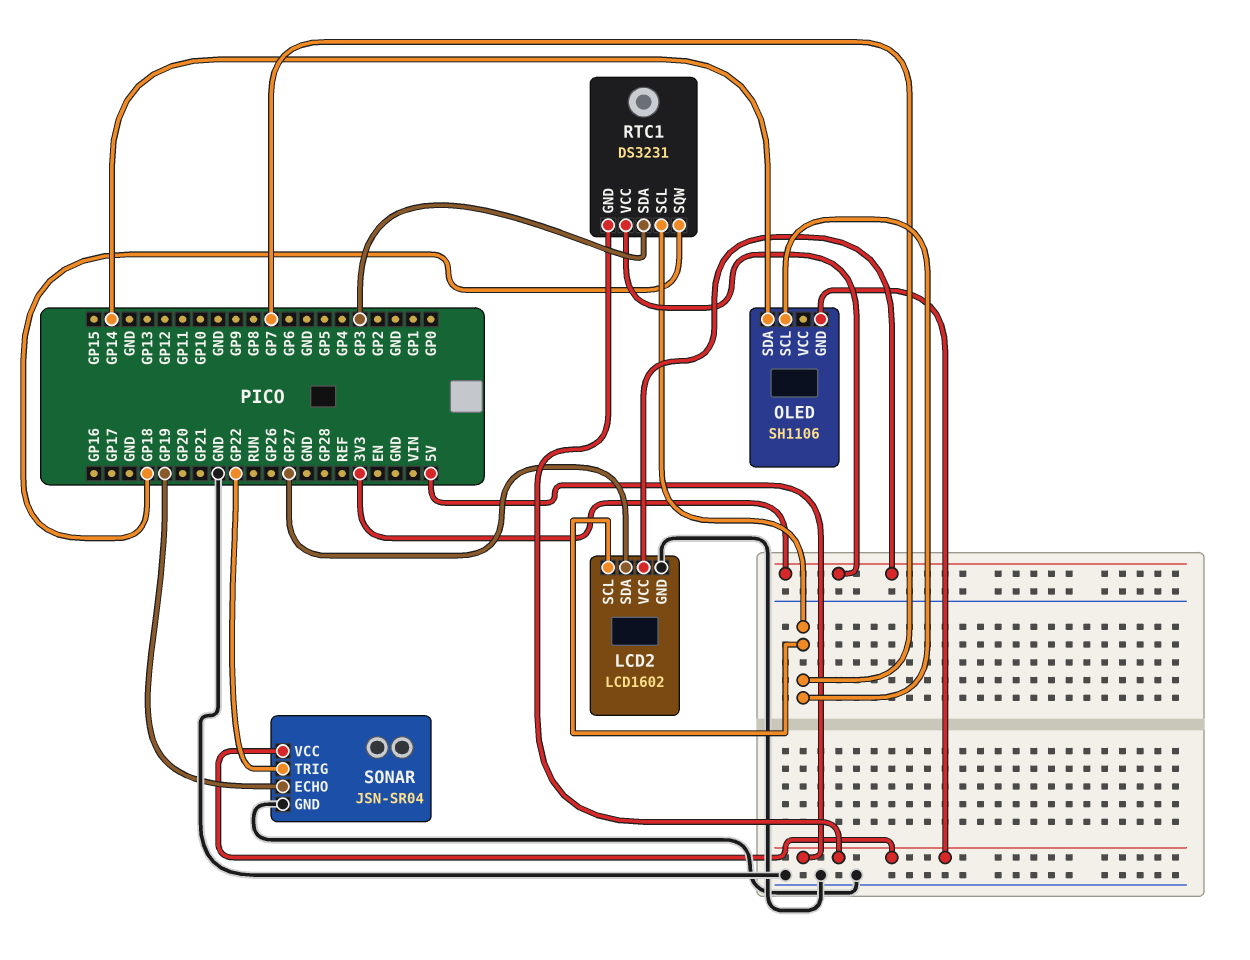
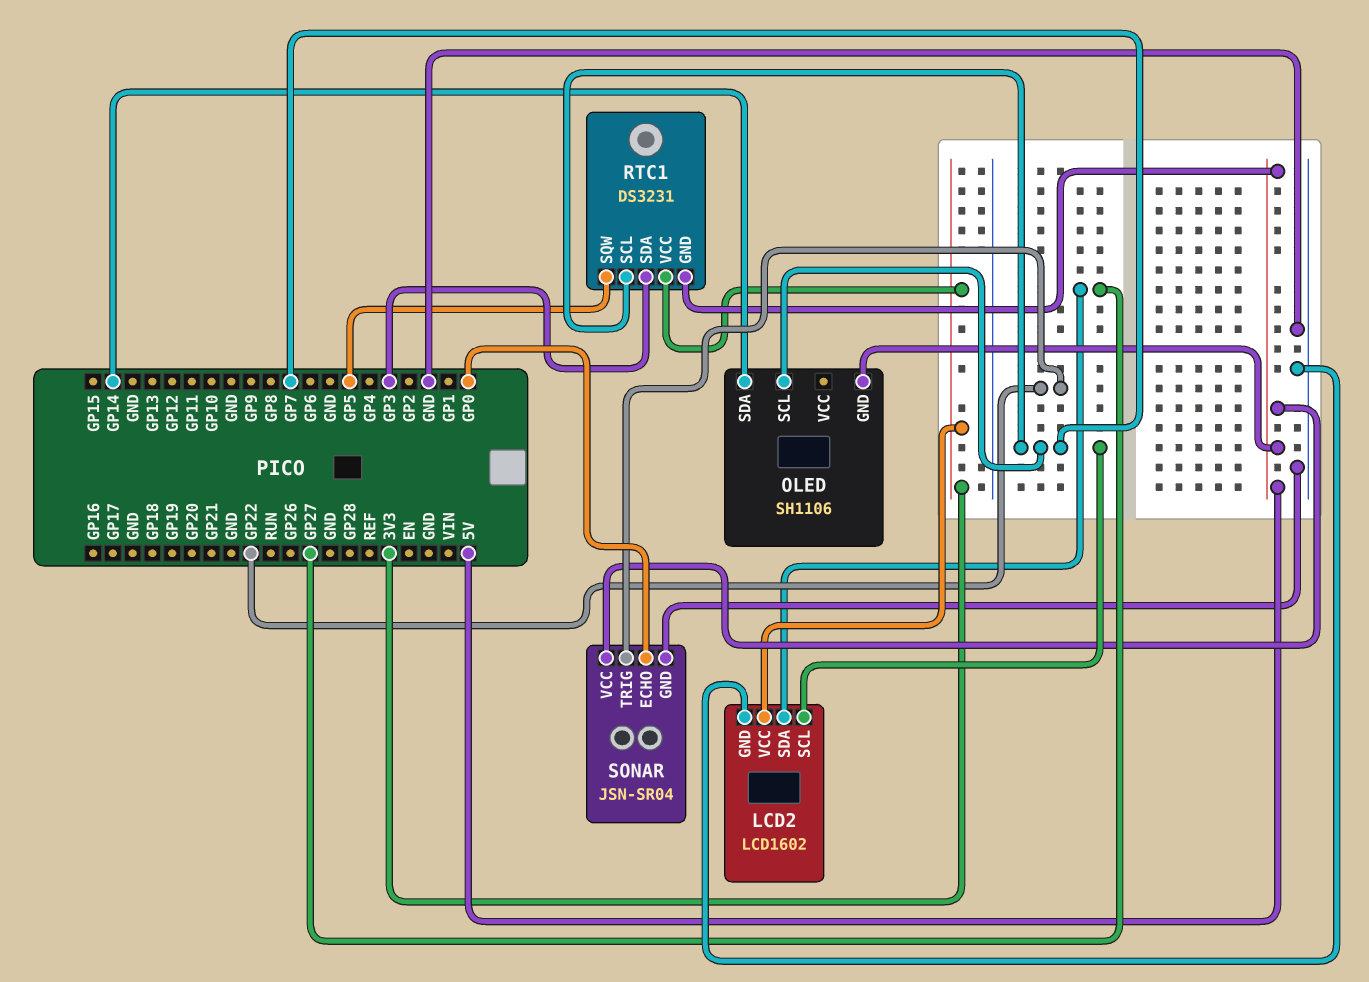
RTC1 pin SQW: GP18 -> GP5
SONAR pin ECHO: GP19 -> GP0

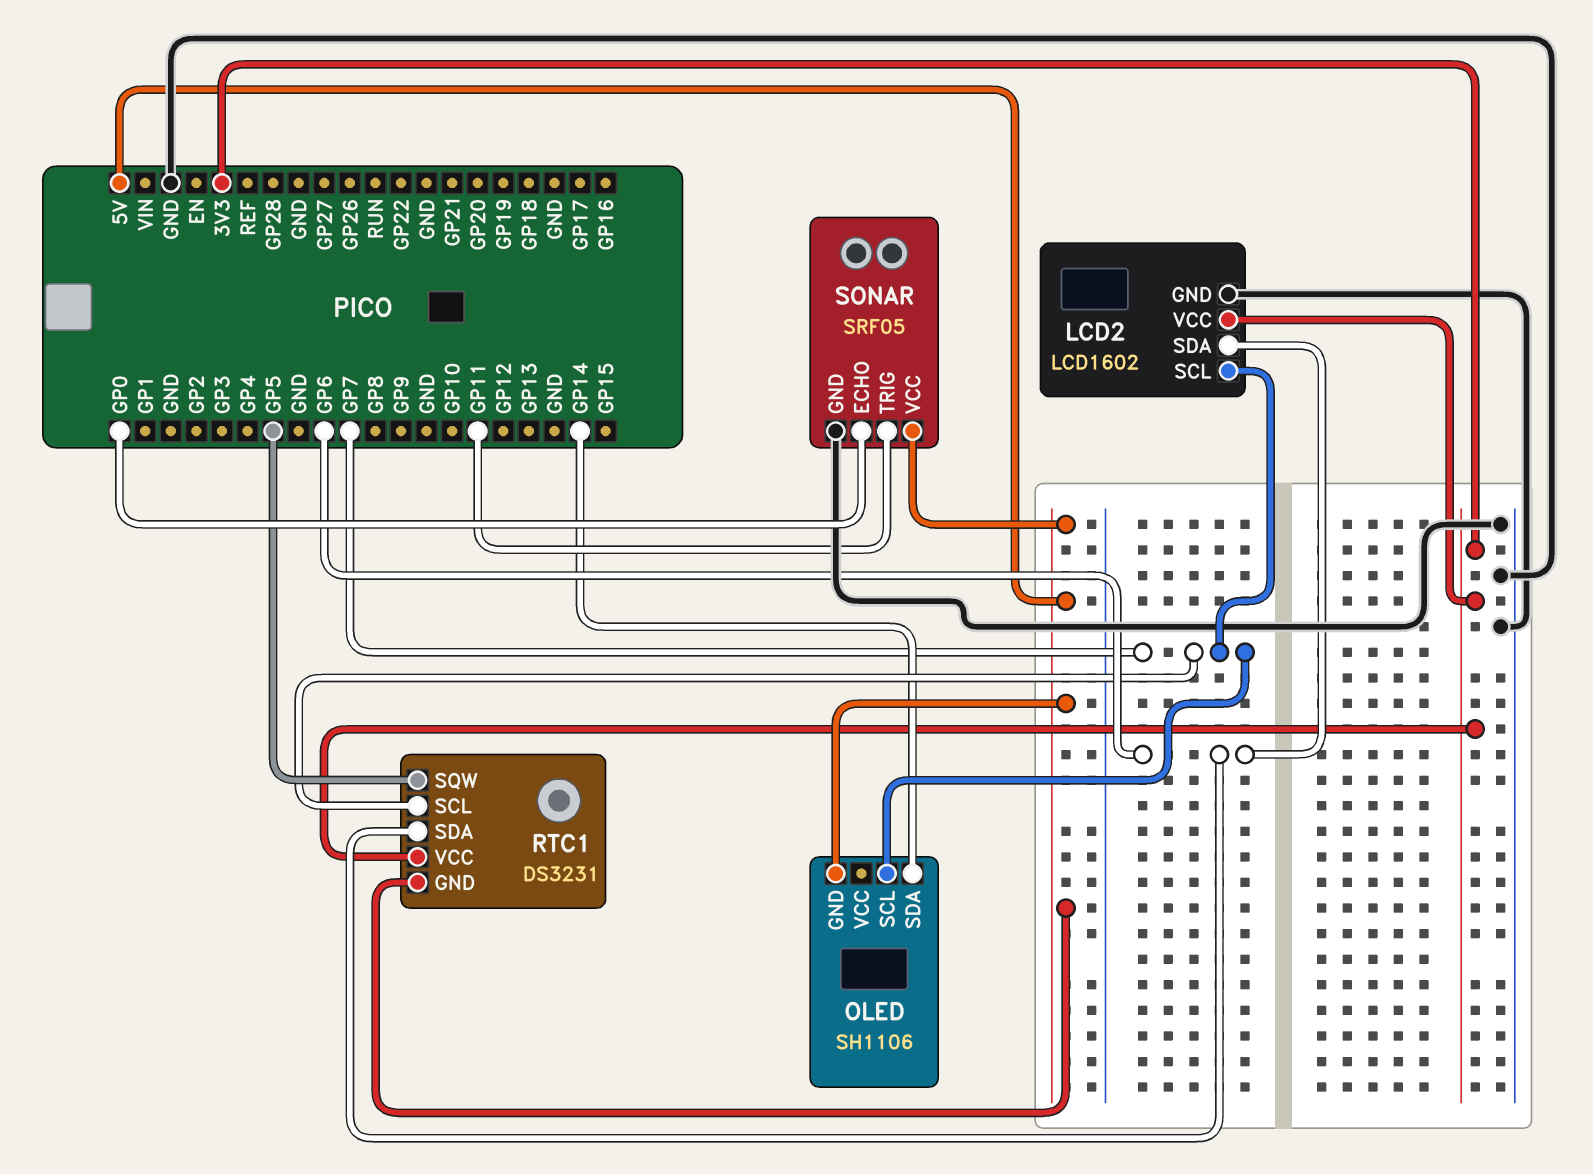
LCD2 pin SDA: GP27 -> GP6
RTC1 pin SDA: GP3 -> GP6
SONAR: JSN-SR04 -> SRF05
SONAR pin TRIG: GP22 -> GP11

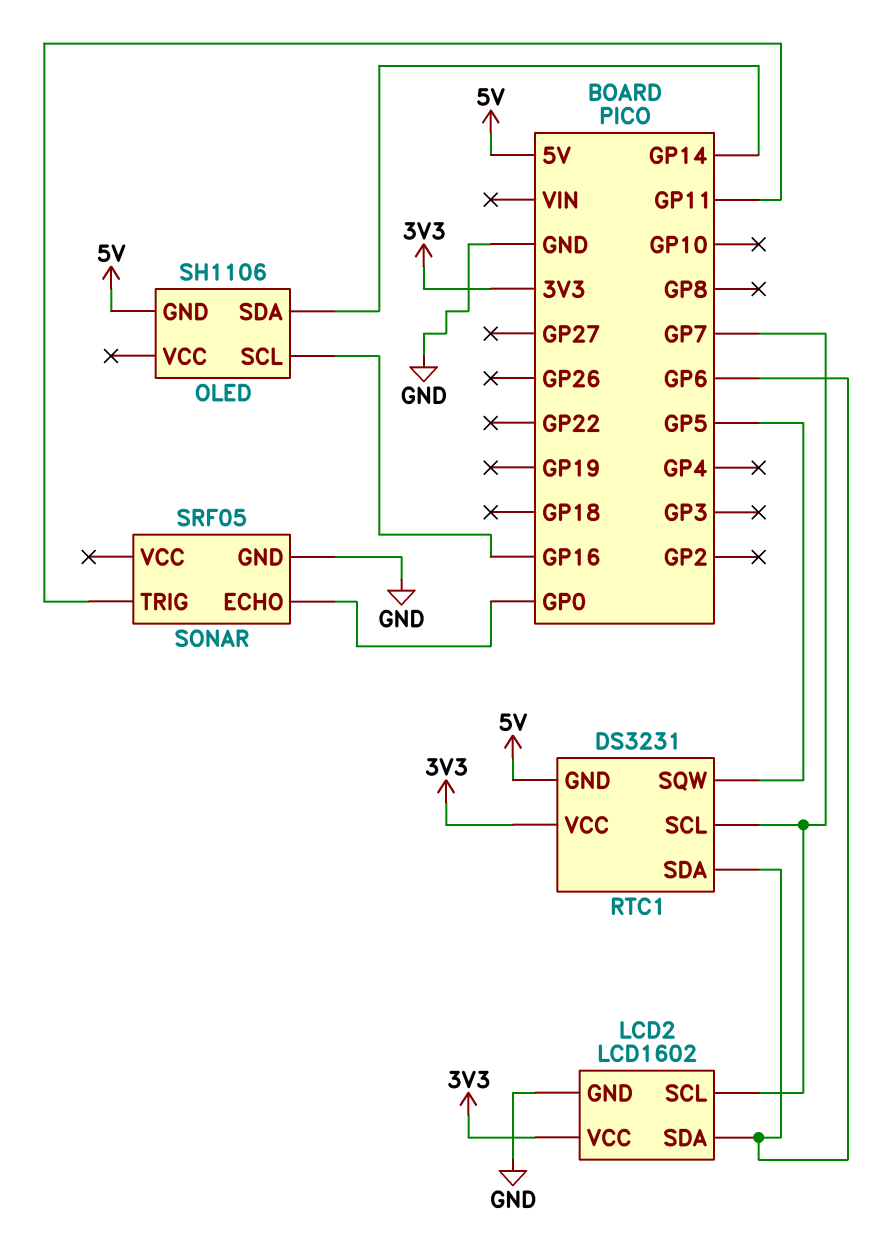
OLED pin SCL: GP7 -> GP16
SONAR pin VCC: 5V -> none

